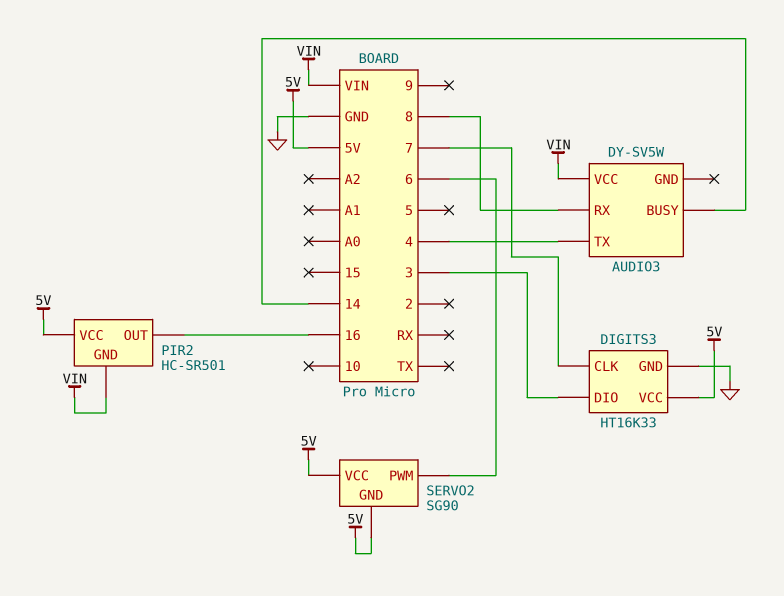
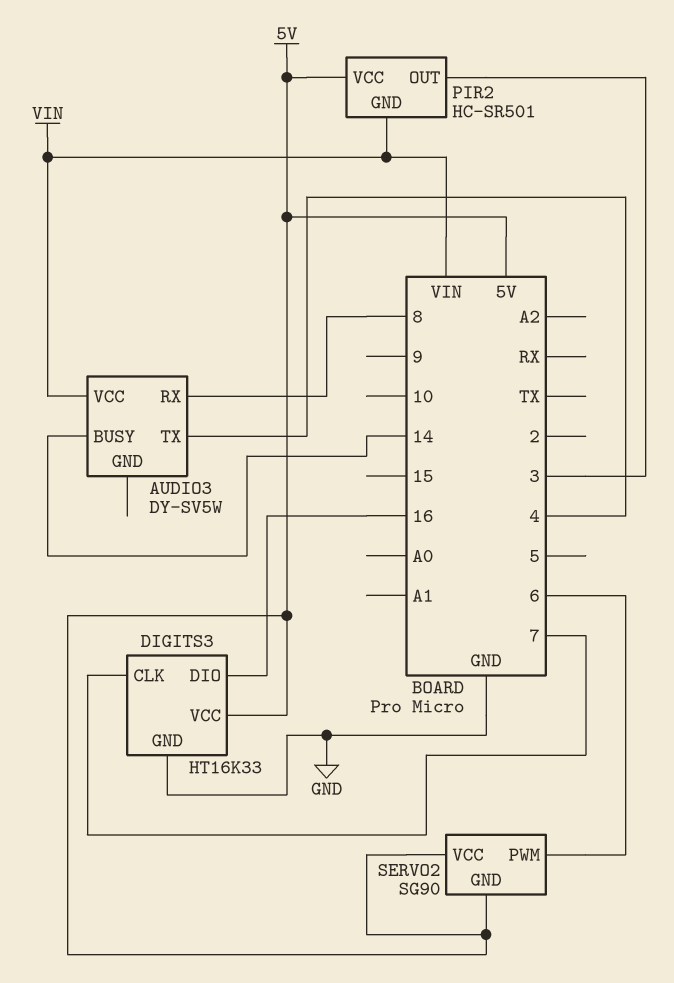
DIGITS3 pin DIO: 3 -> 16
PIR2 pin OUT: 16 -> 3

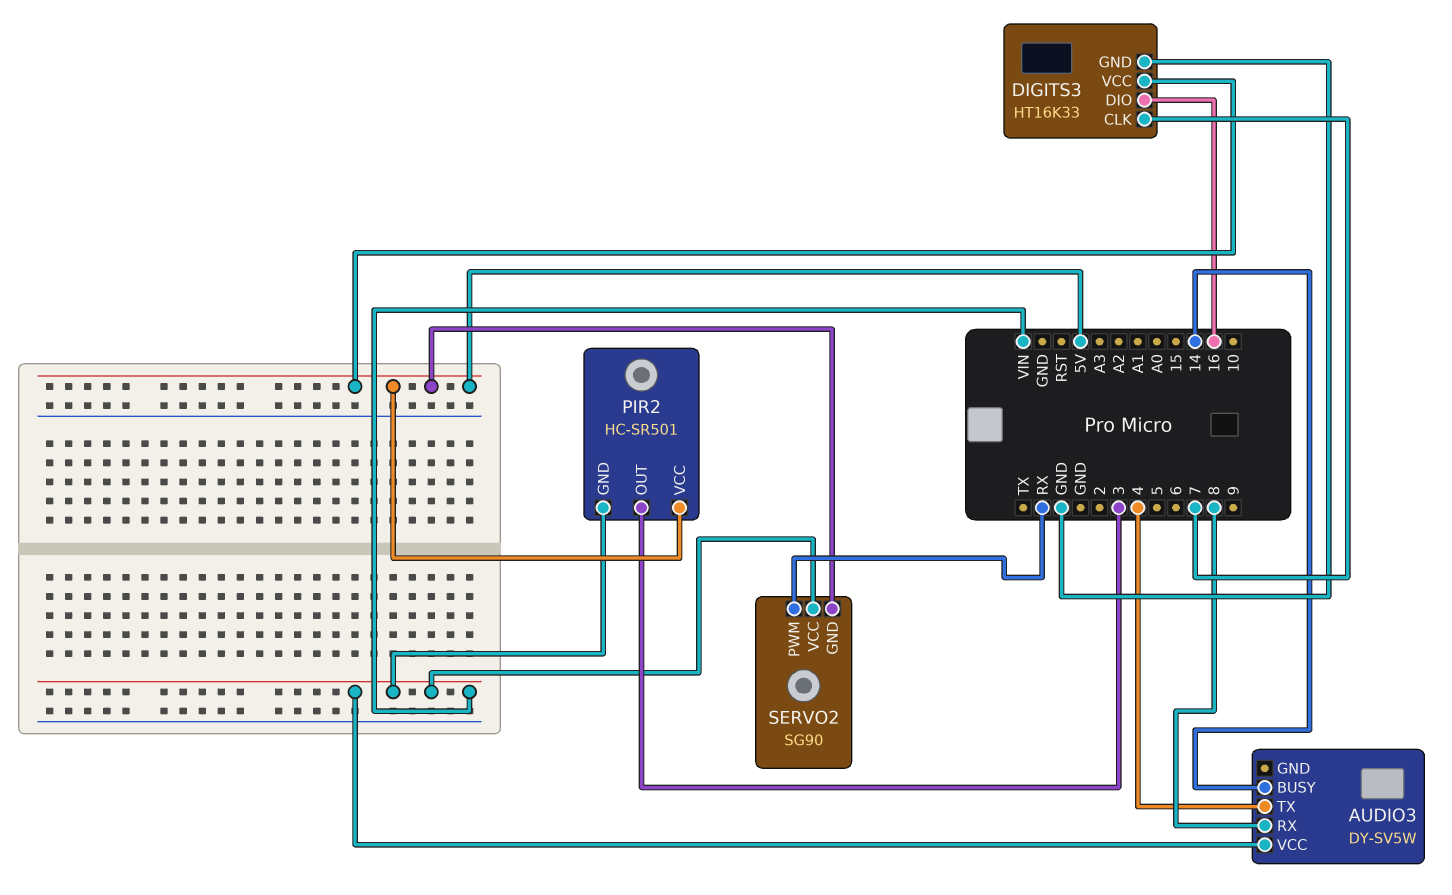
SERVO2 pin PWM: 6 -> RX
SERVO2 pin VCC: 5V -> VIN

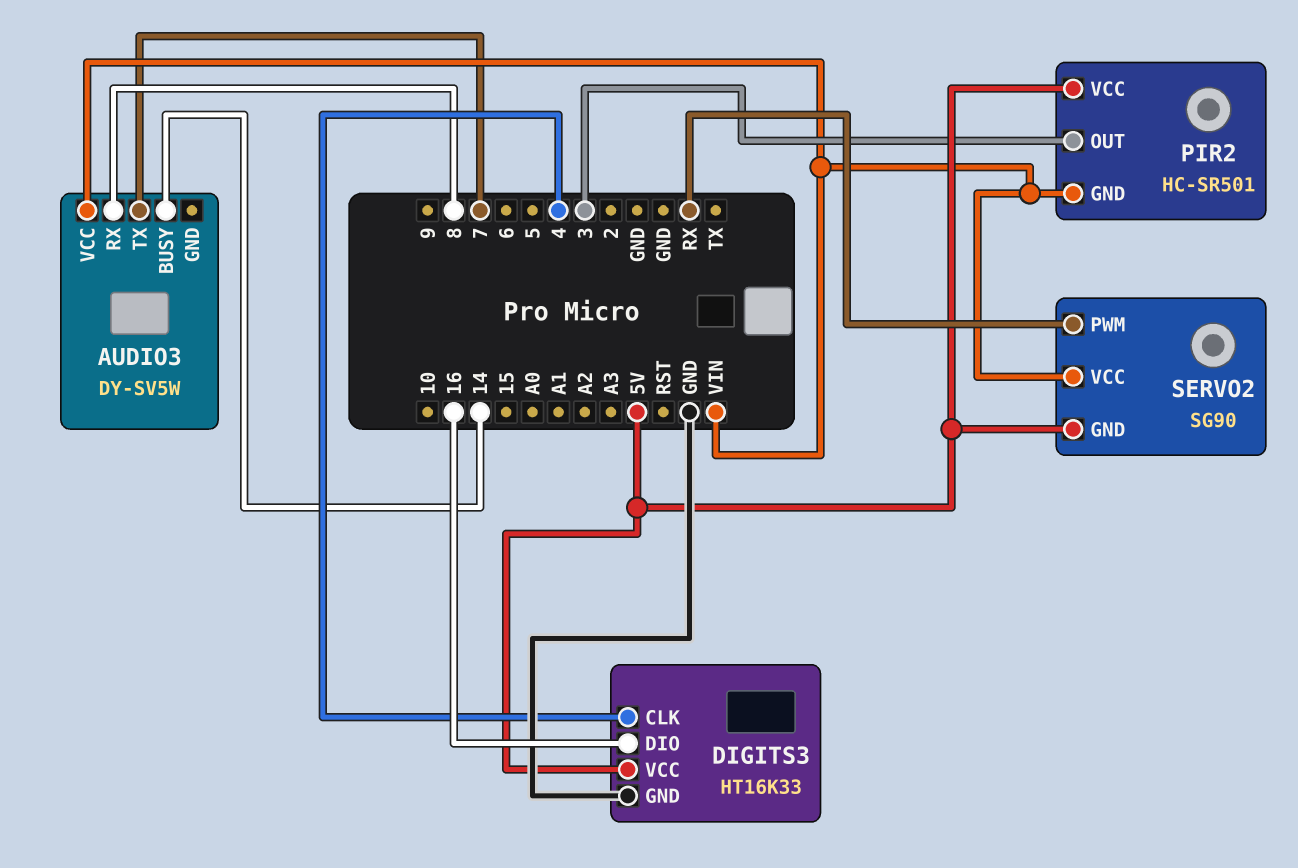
AUDIO3 pin TX: 4 -> 7
DIGITS3 pin CLK: 7 -> 4

